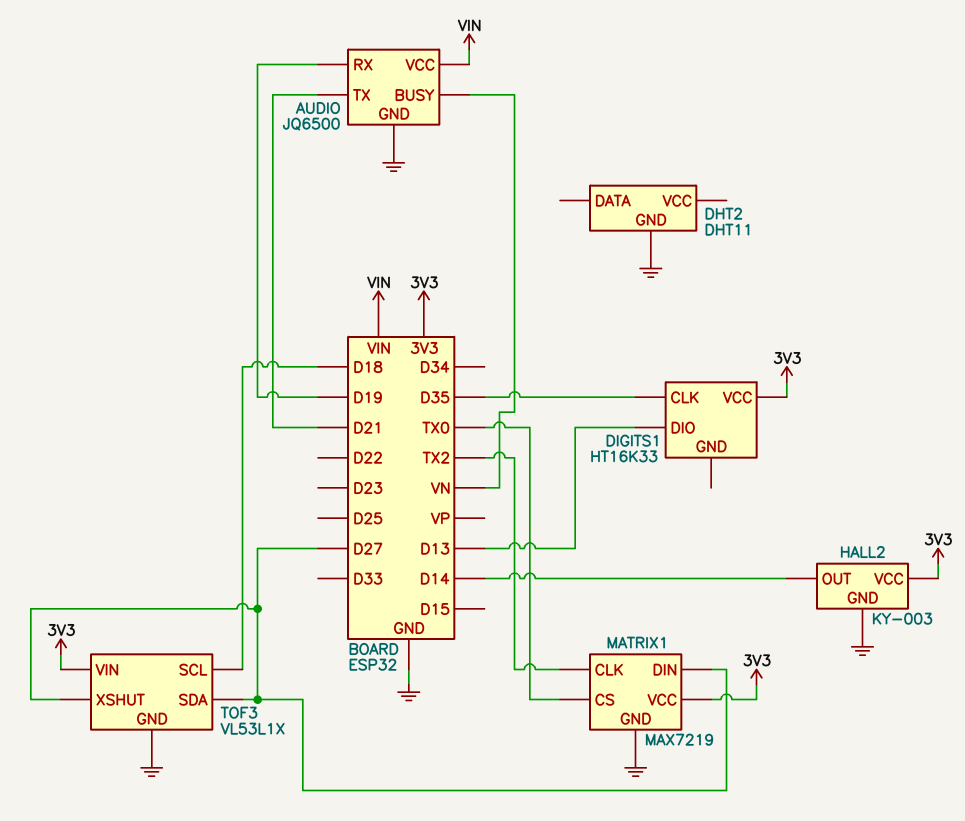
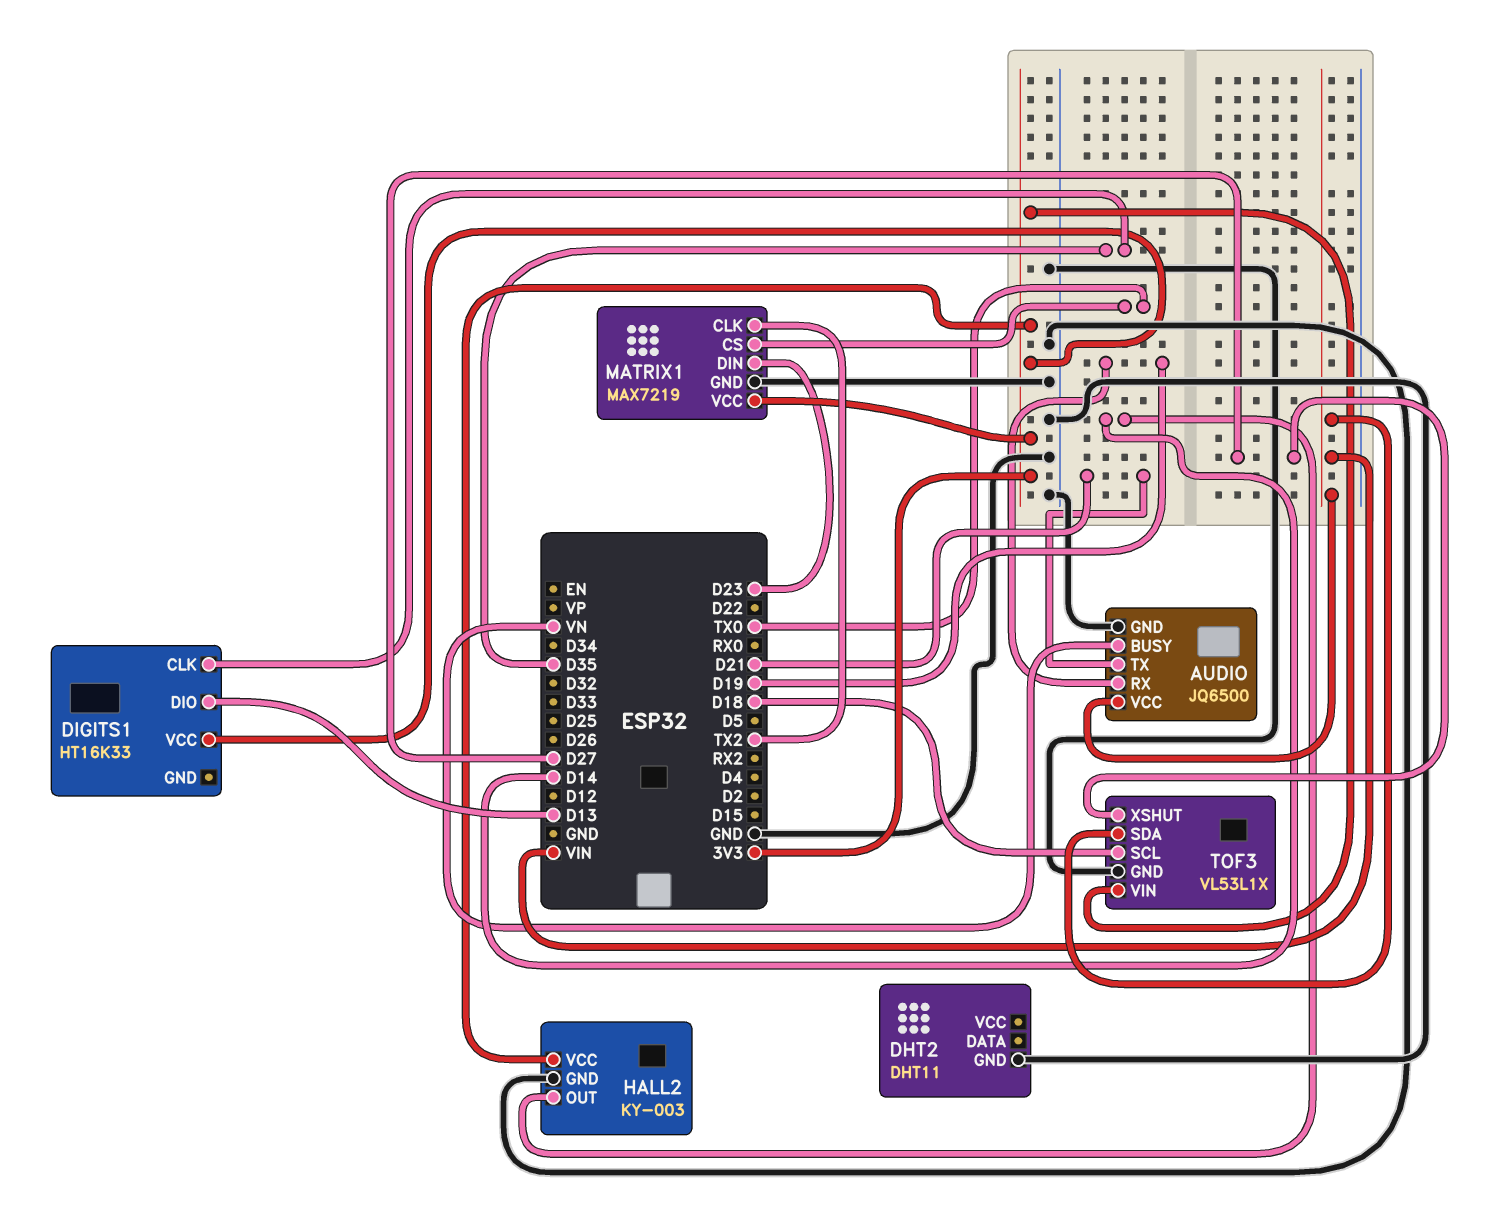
MATRIX1 pin DIN: D27 -> D23
TOF3 pin SDA: D27 -> VIN

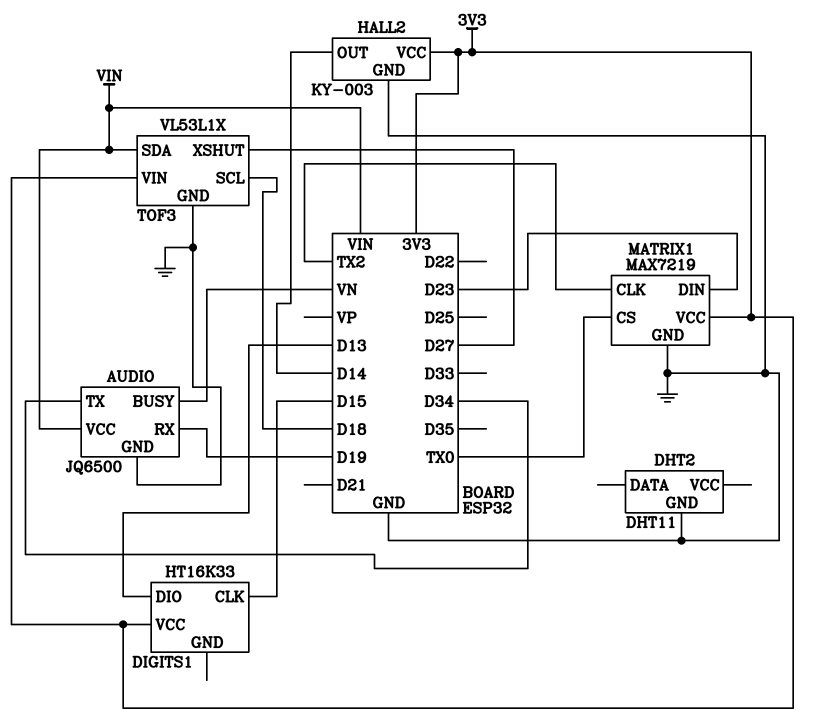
AUDIO pin TX: D21 -> D34
DIGITS1 pin CLK: D35 -> D15

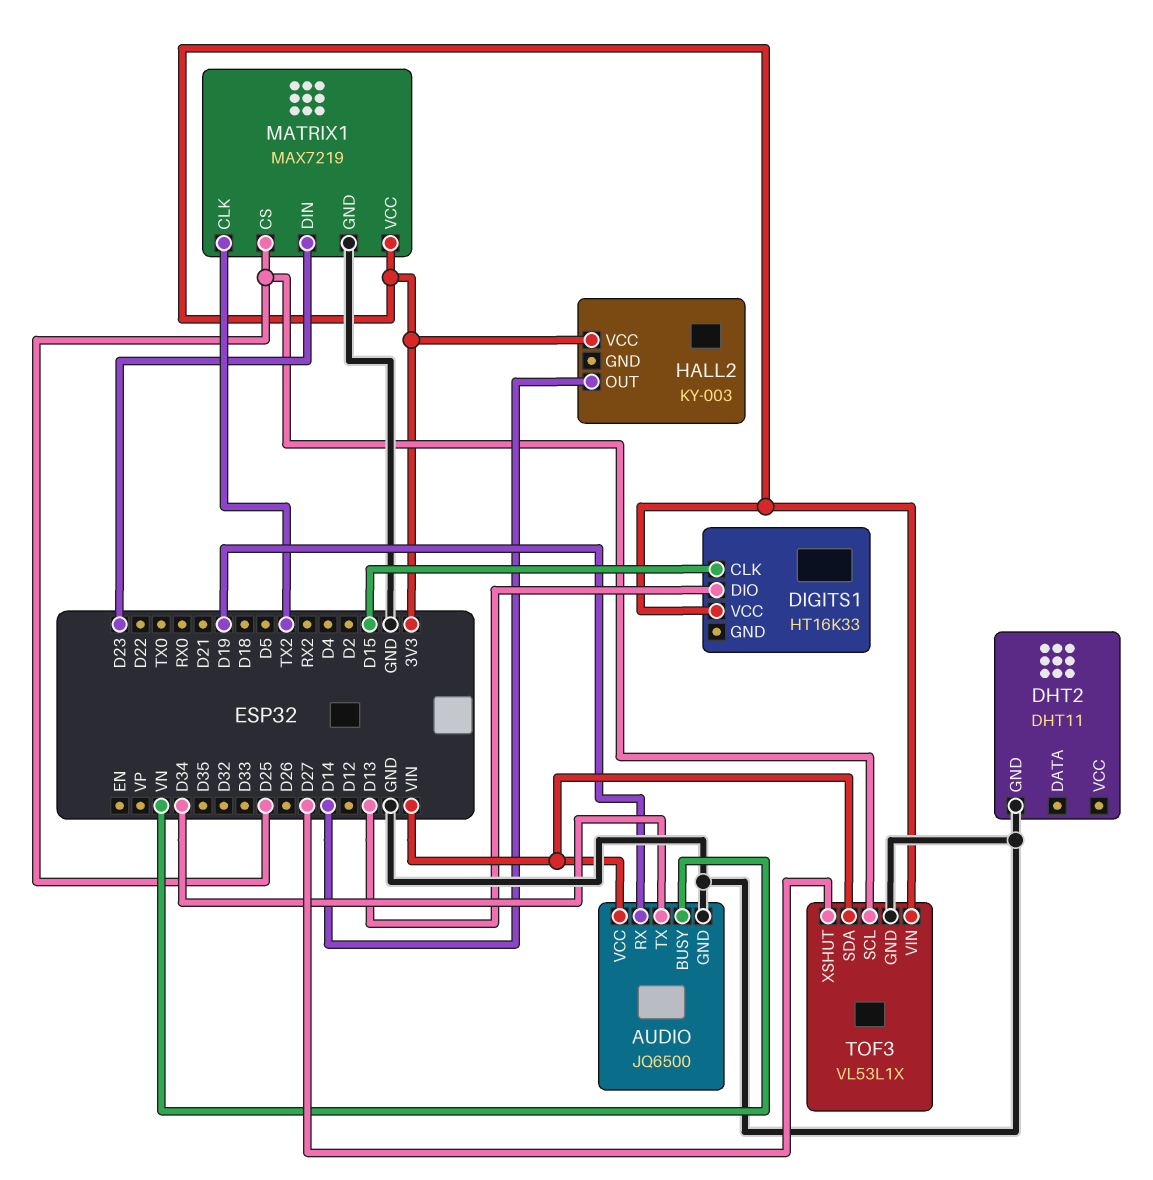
HALL2 pin GND: GND -> none
MATRIX1 pin CS: TX0 -> D25
TOF3 pin SCL: D18 -> D25

